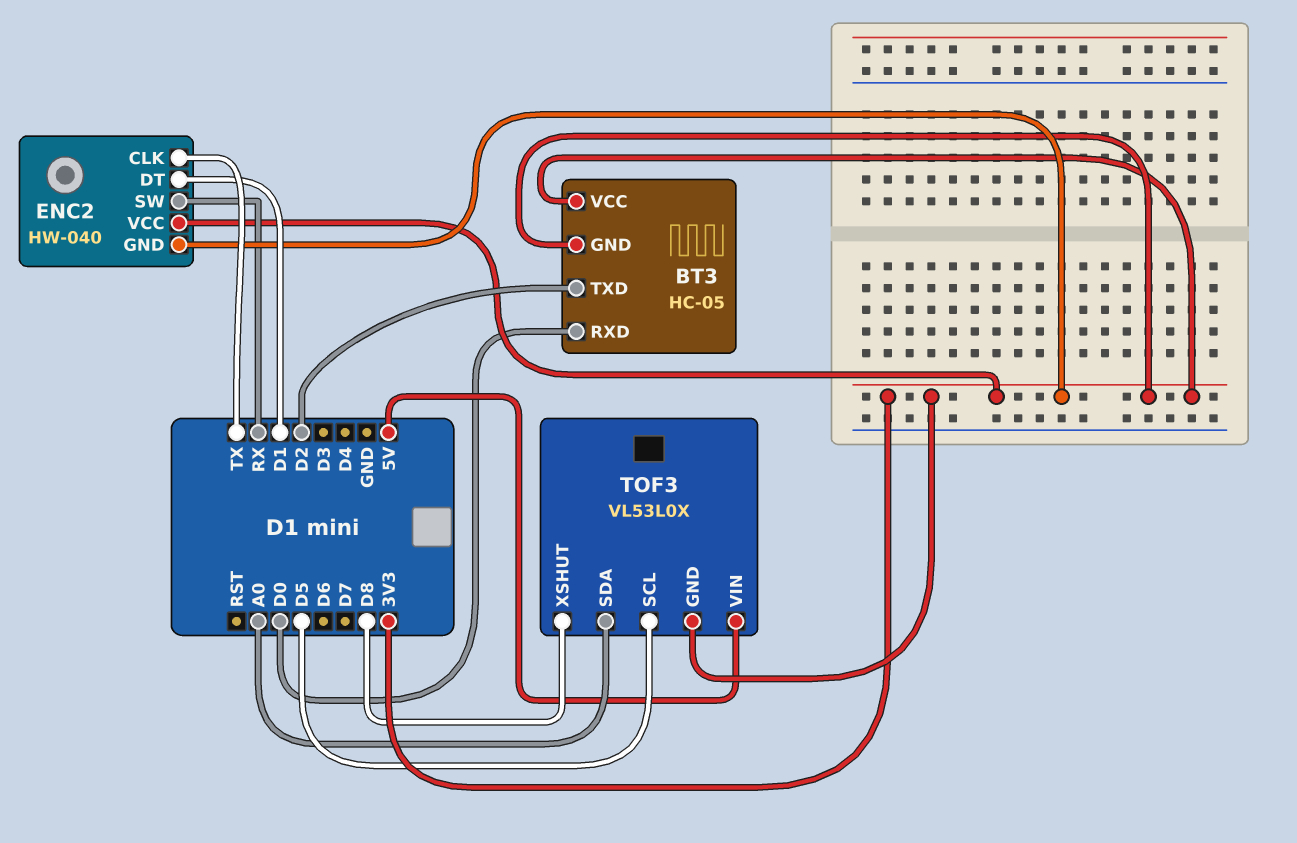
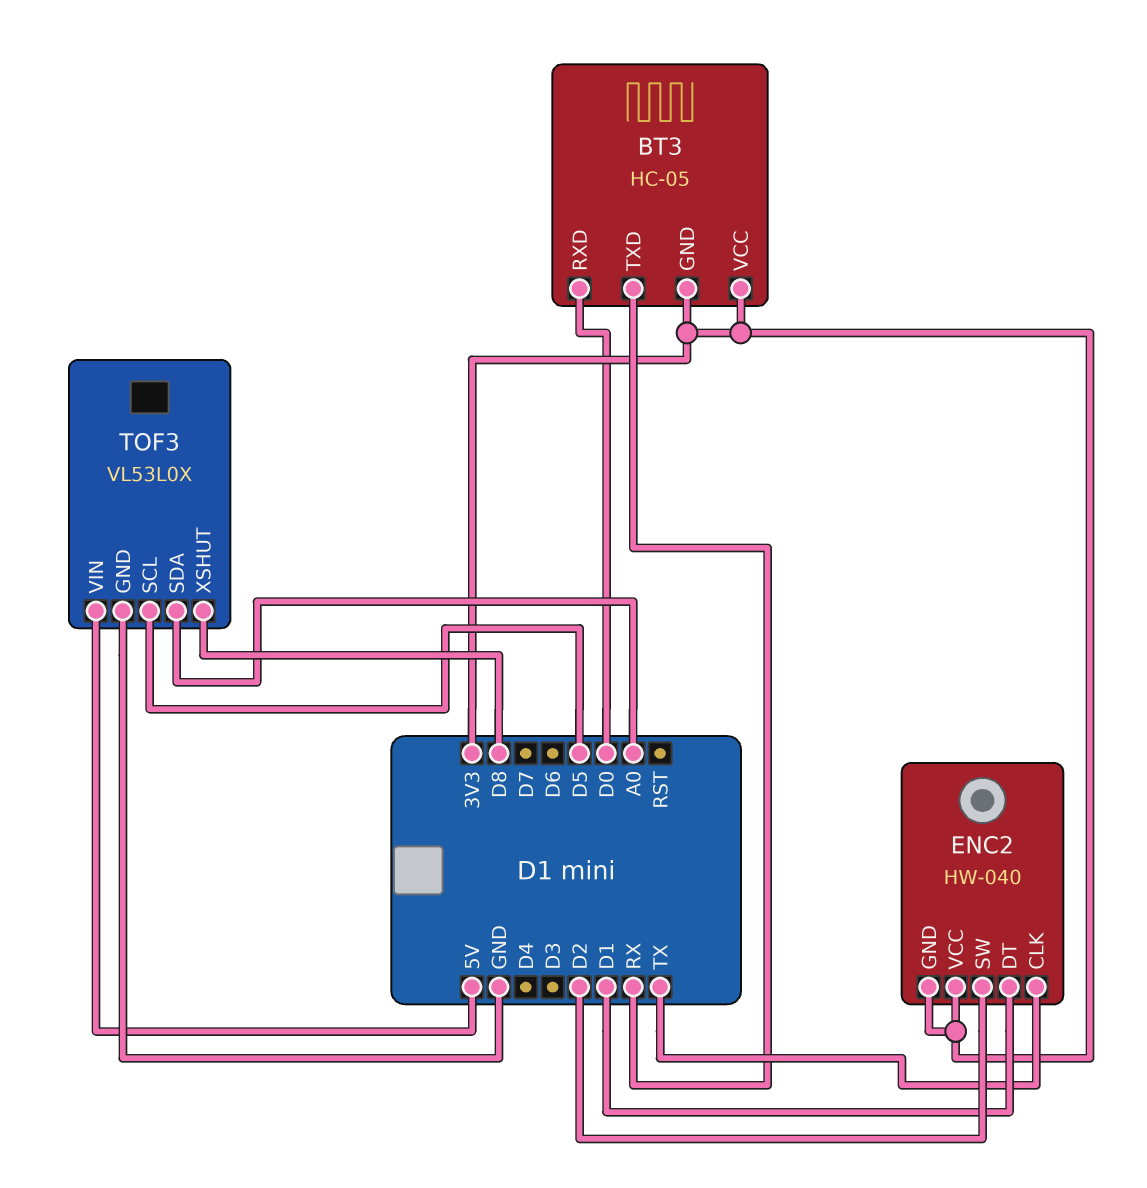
BT3 pin TXD: D2 -> RX
ENC2 pin SW: RX -> D2
TOF3 pin GND: 3V3 -> GND

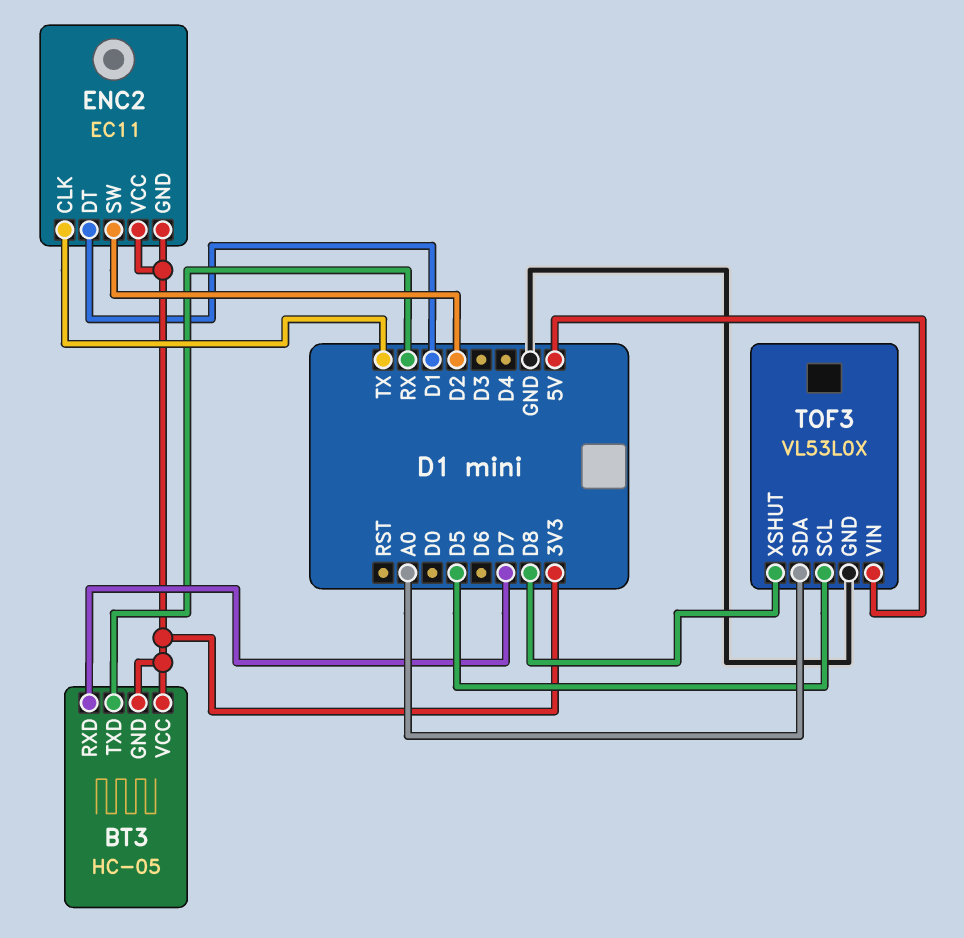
BT3 pin RXD: D0 -> D7
ENC2: HW-040 -> EC11

